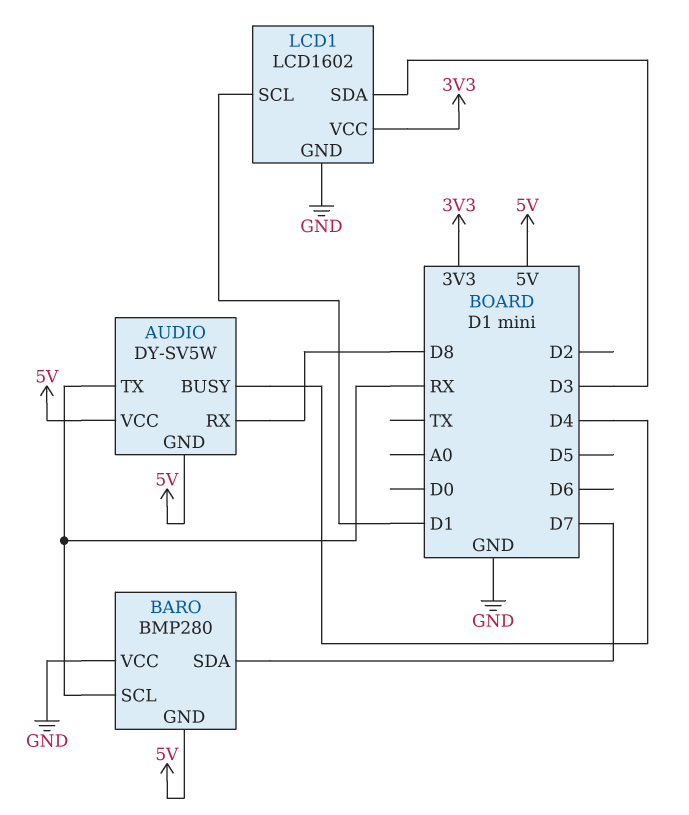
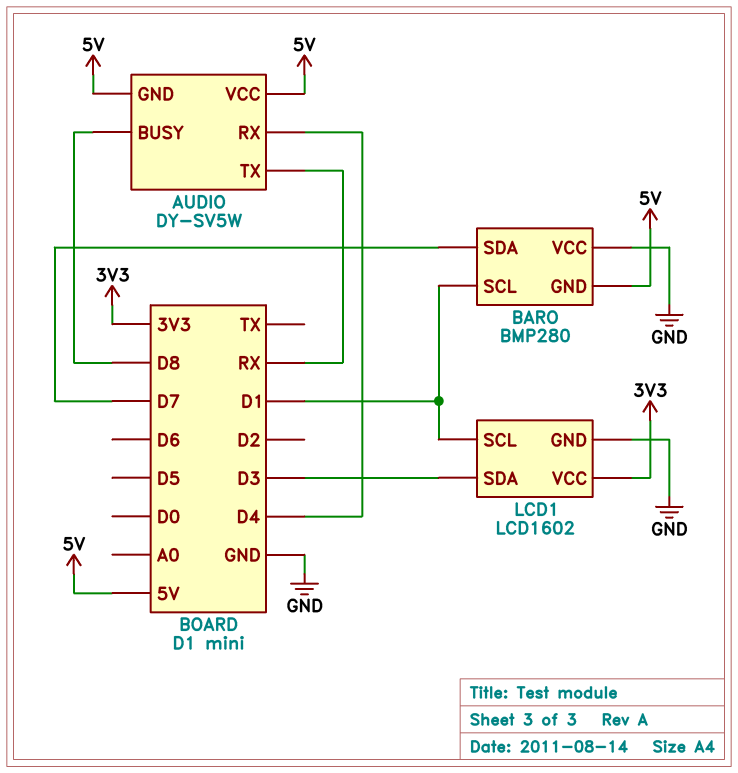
AUDIO pin BUSY: D4 -> D8
AUDIO pin RX: D8 -> D4
BARO pin SCL: RX -> D1

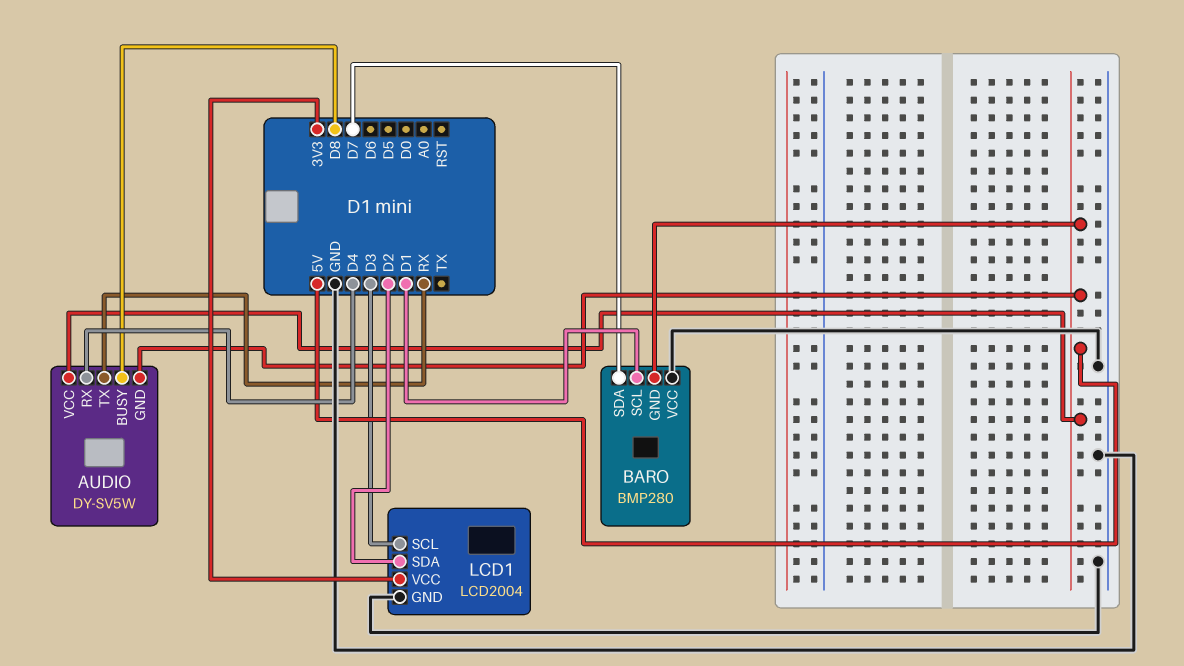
LCD1: LCD1602 -> LCD2004
LCD1 pin SCL: D1 -> D3
LCD1 pin SDA: D3 -> D2

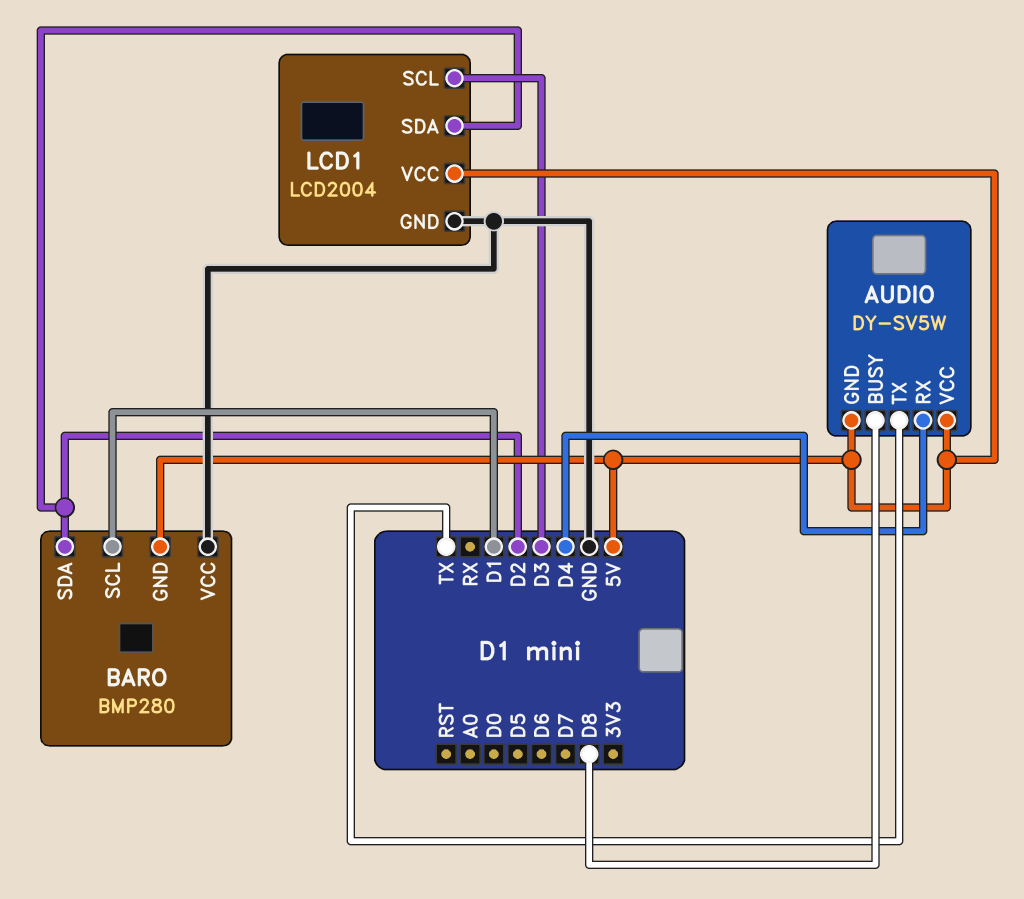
AUDIO pin TX: RX -> TX
BARO pin SDA: D7 -> D2
LCD1 pin VCC: 3V3 -> 5V

